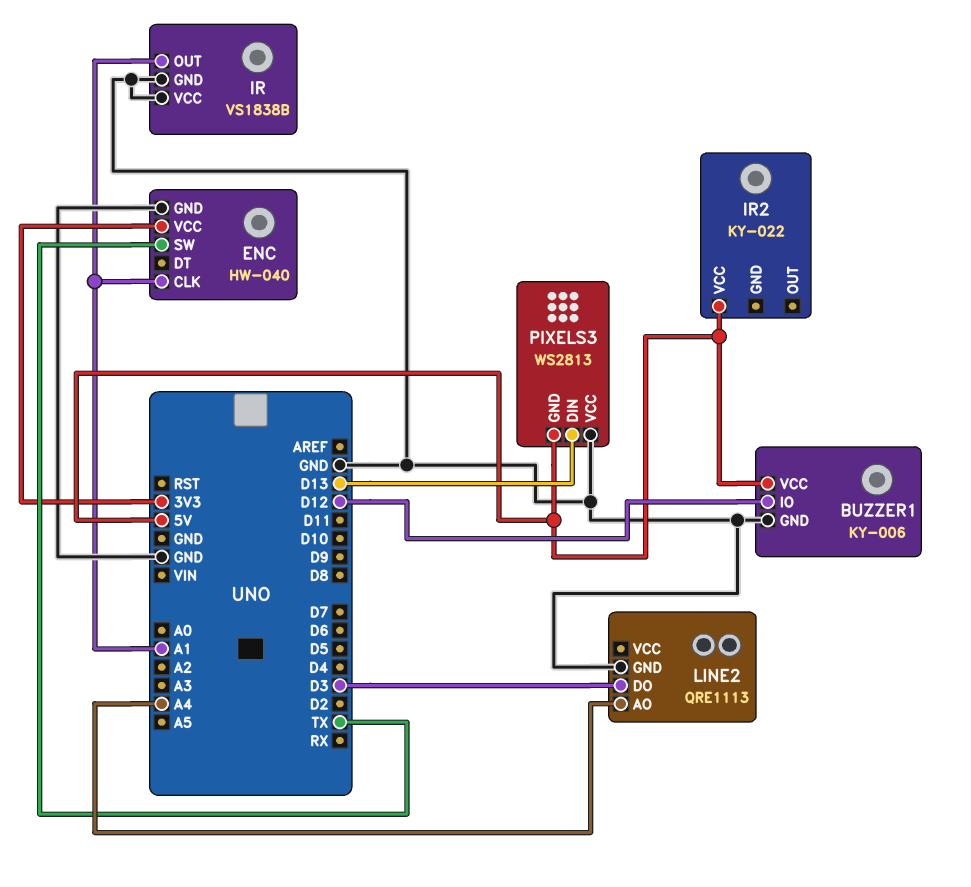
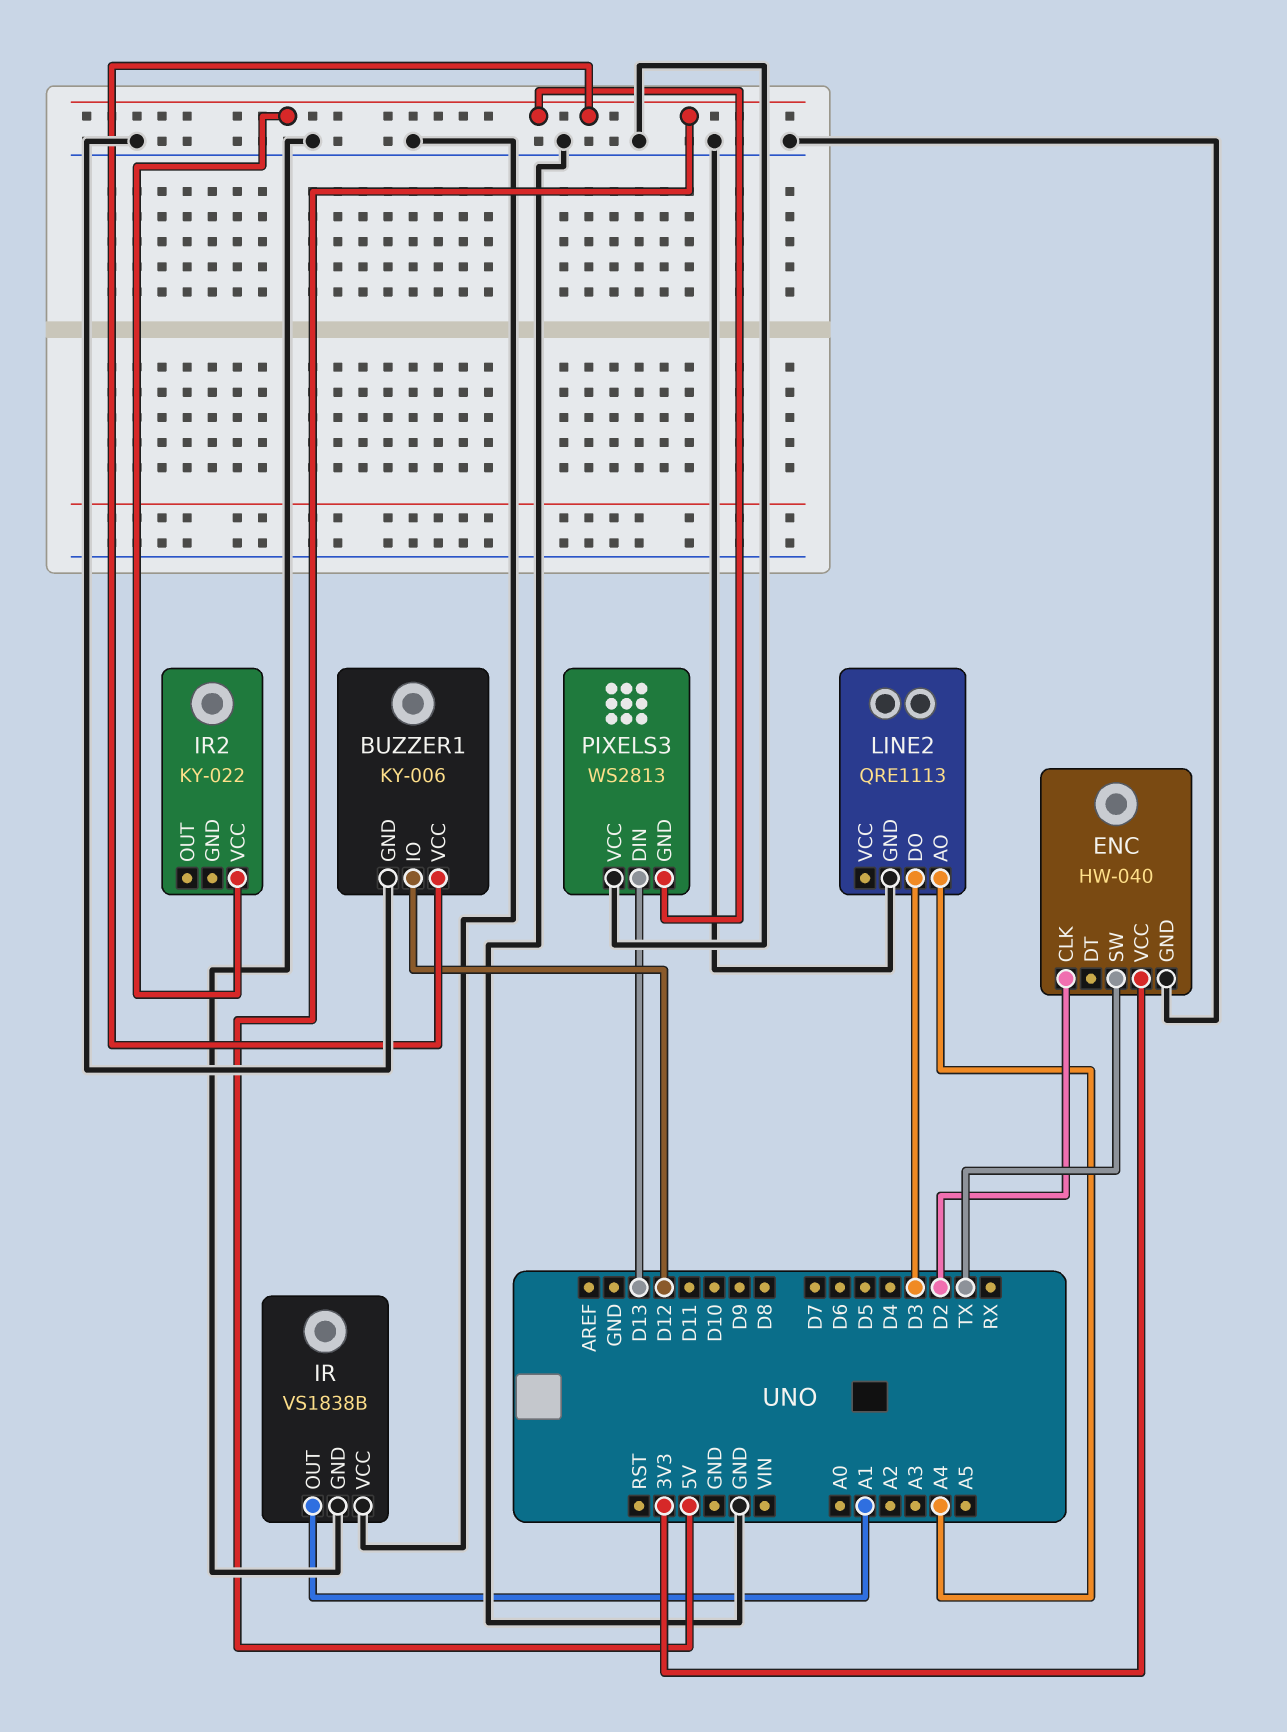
ENC pin CLK: A1 -> D2

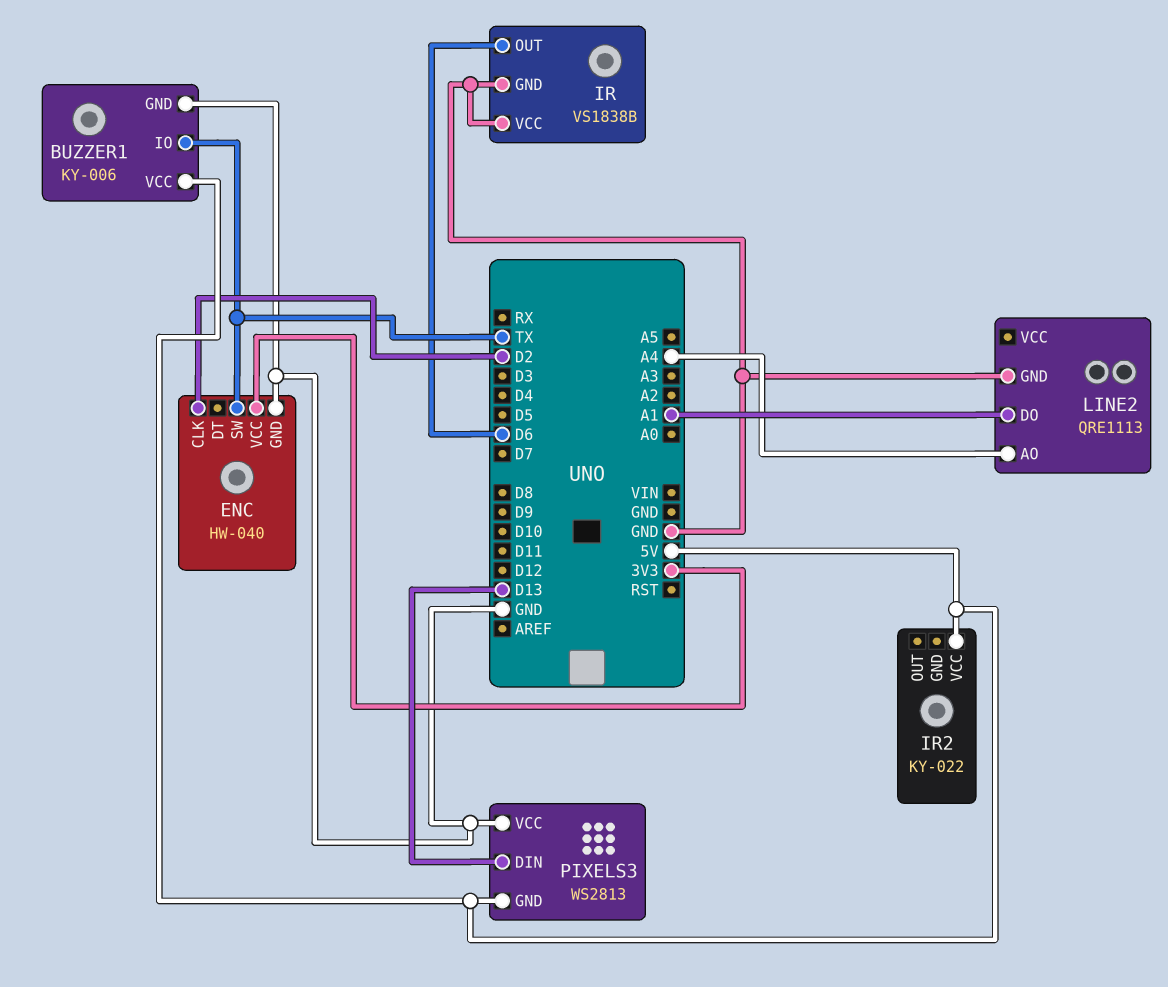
BUZZER1 pin IO: D12 -> TX
IR pin OUT: A1 -> D6
LINE2 pin DO: D3 -> A1

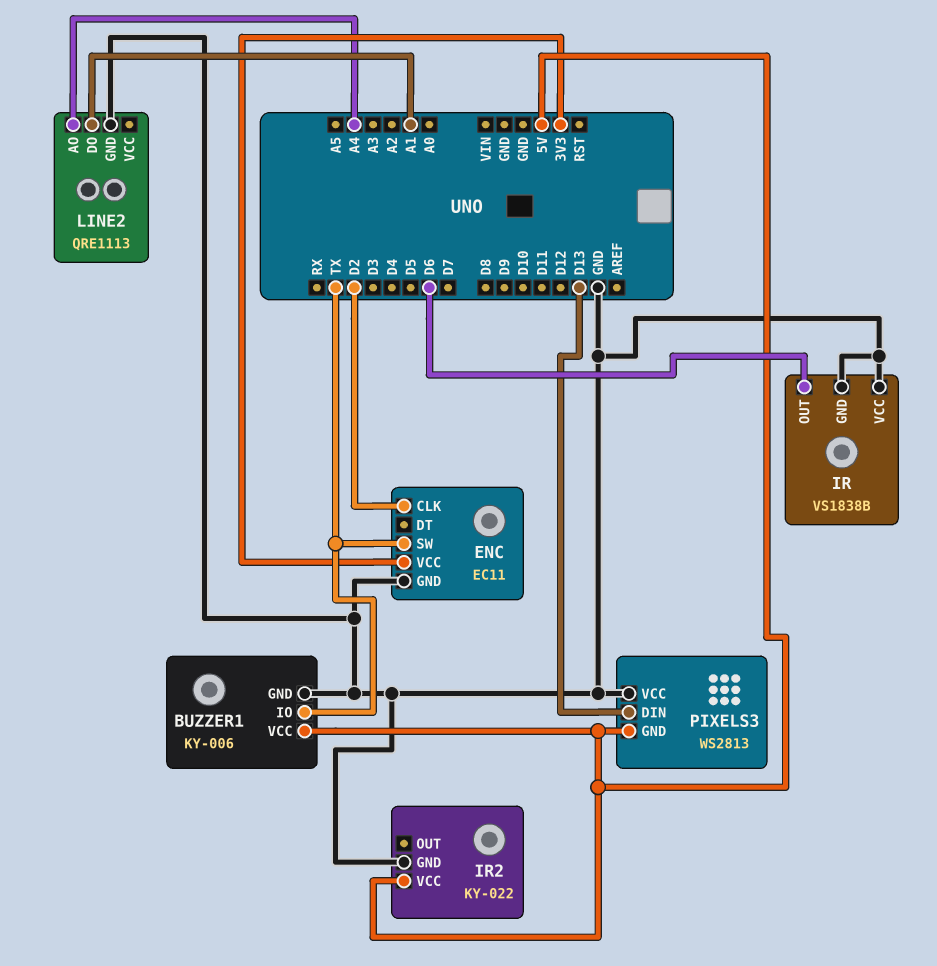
ENC: HW-040 -> EC11
IR2 pin GND: none -> GND

